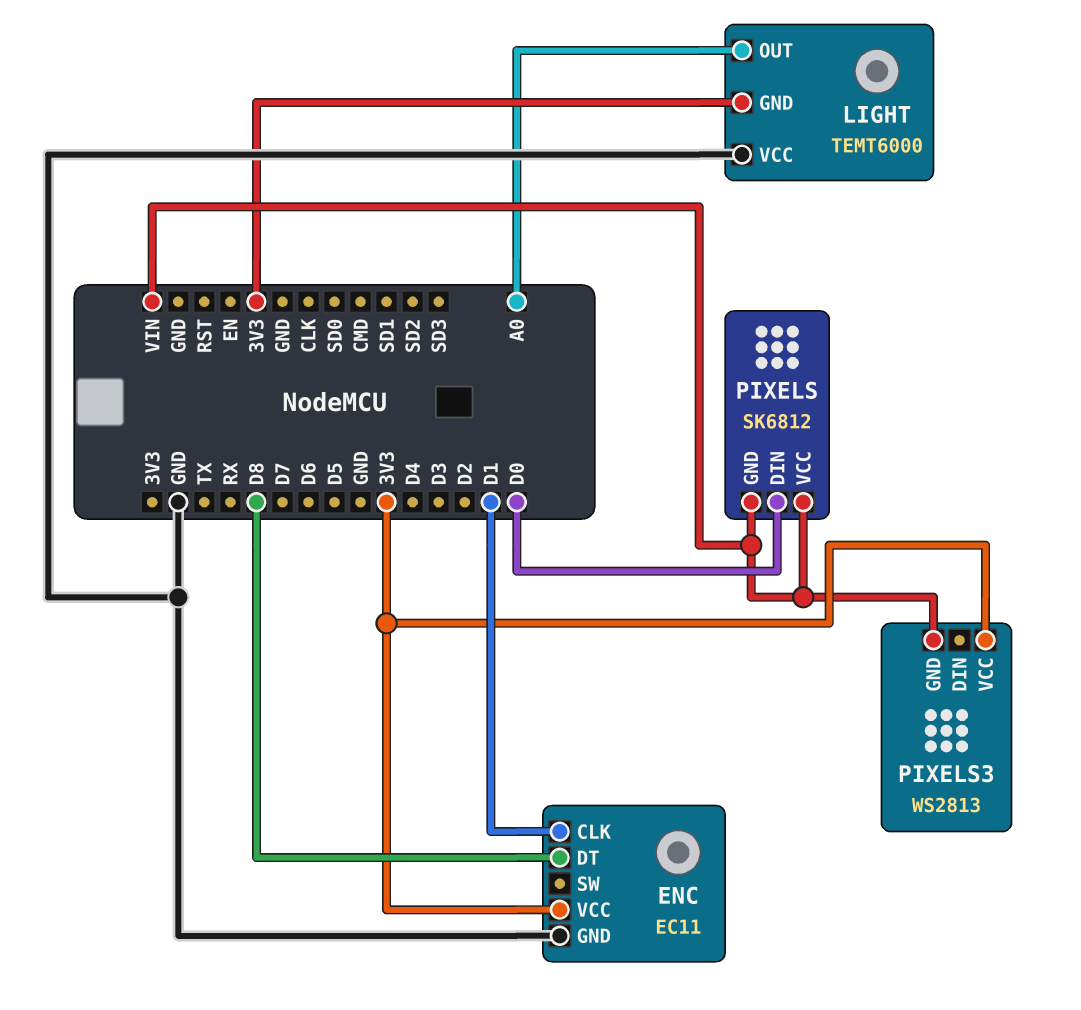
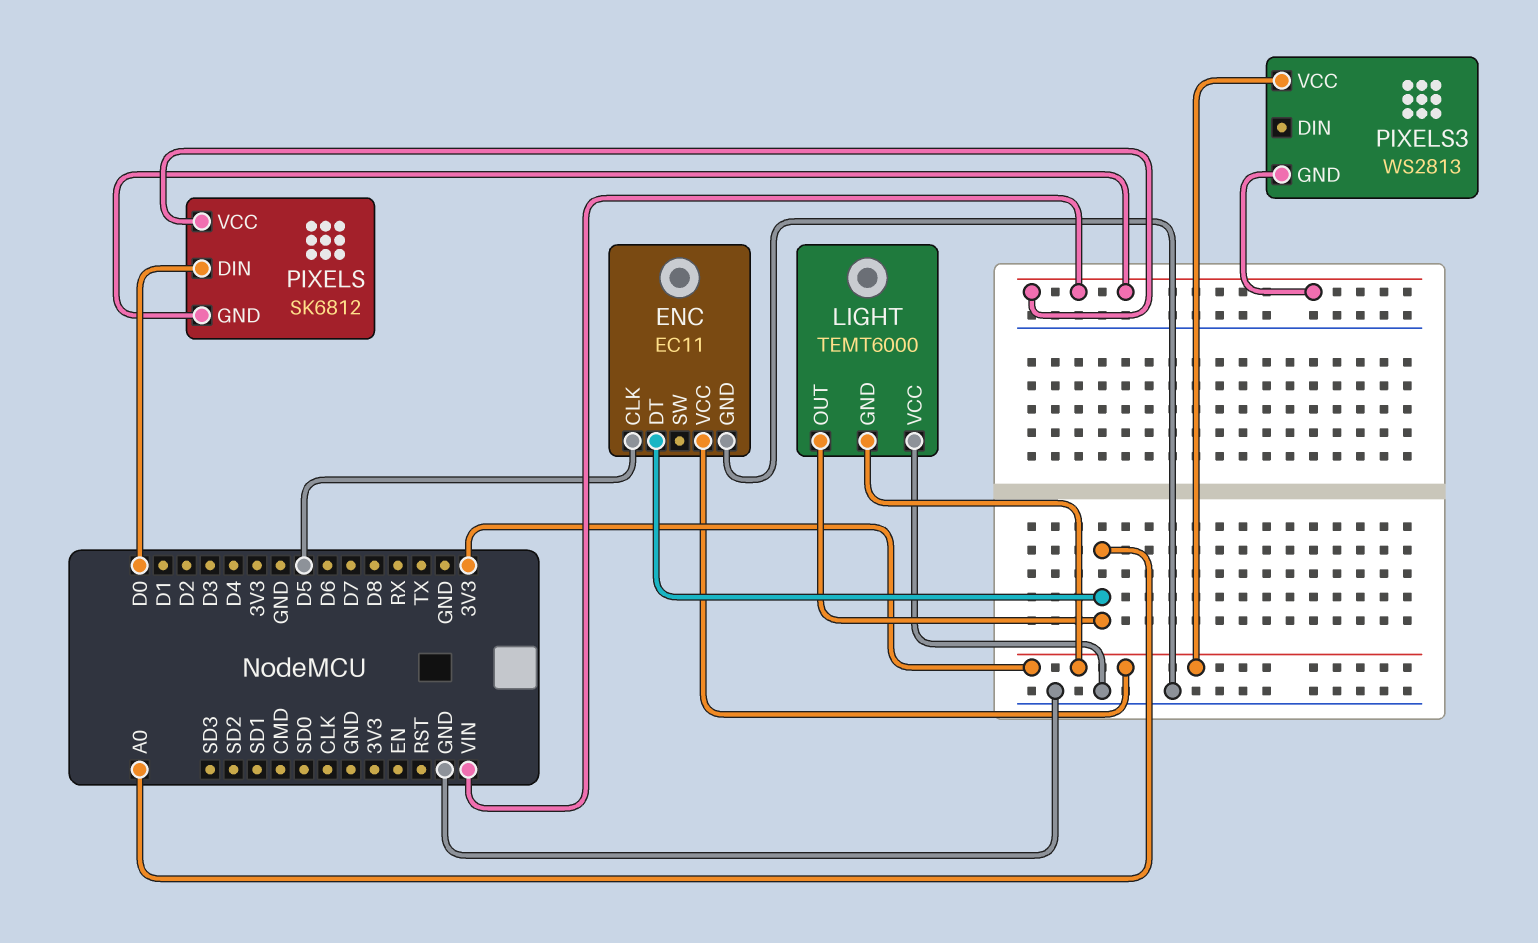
ENC pin CLK: D1 -> D5
ENC pin DT: D8 -> A0

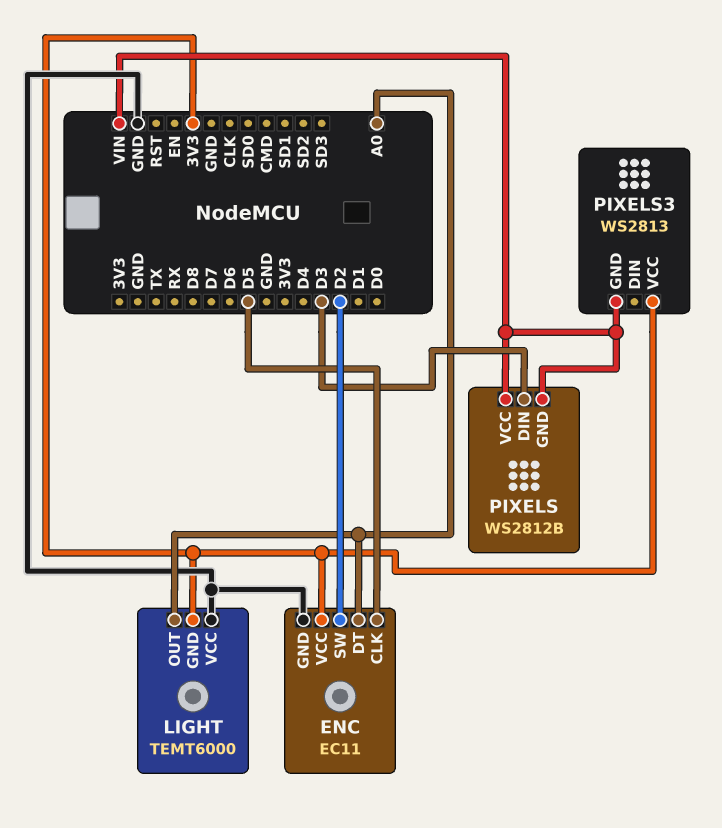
ENC pin SW: none -> D2
PIXELS: SK6812 -> WS2812B
PIXELS pin DIN: D0 -> D3

